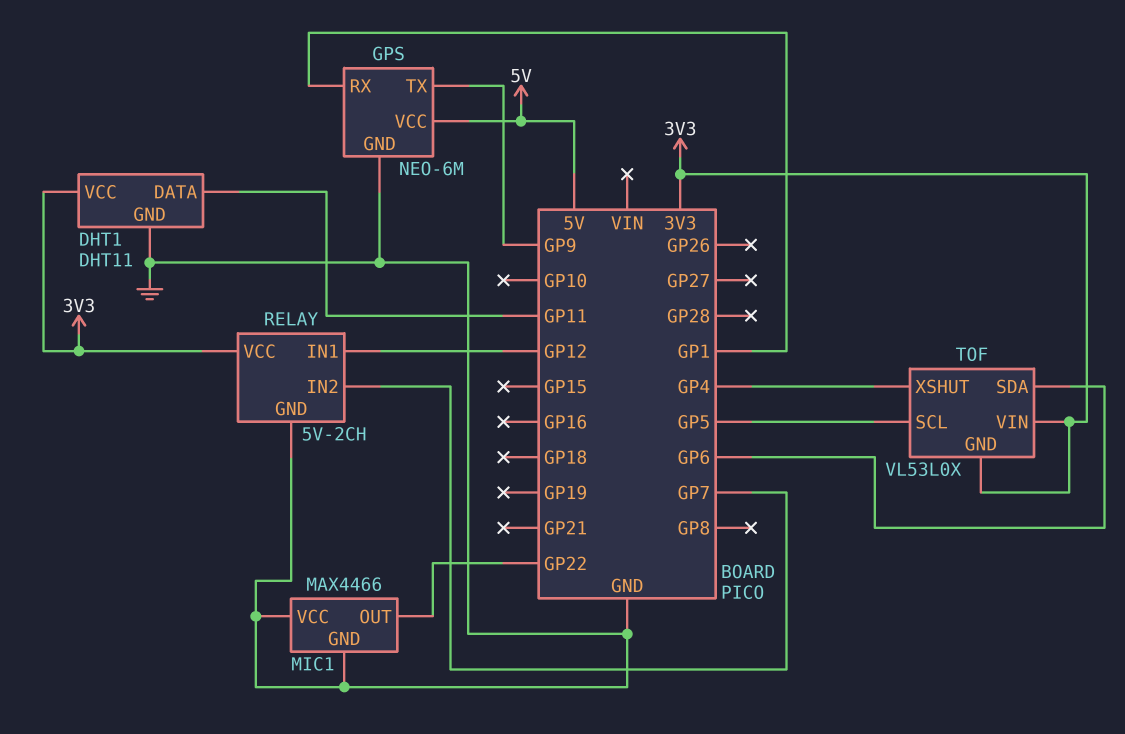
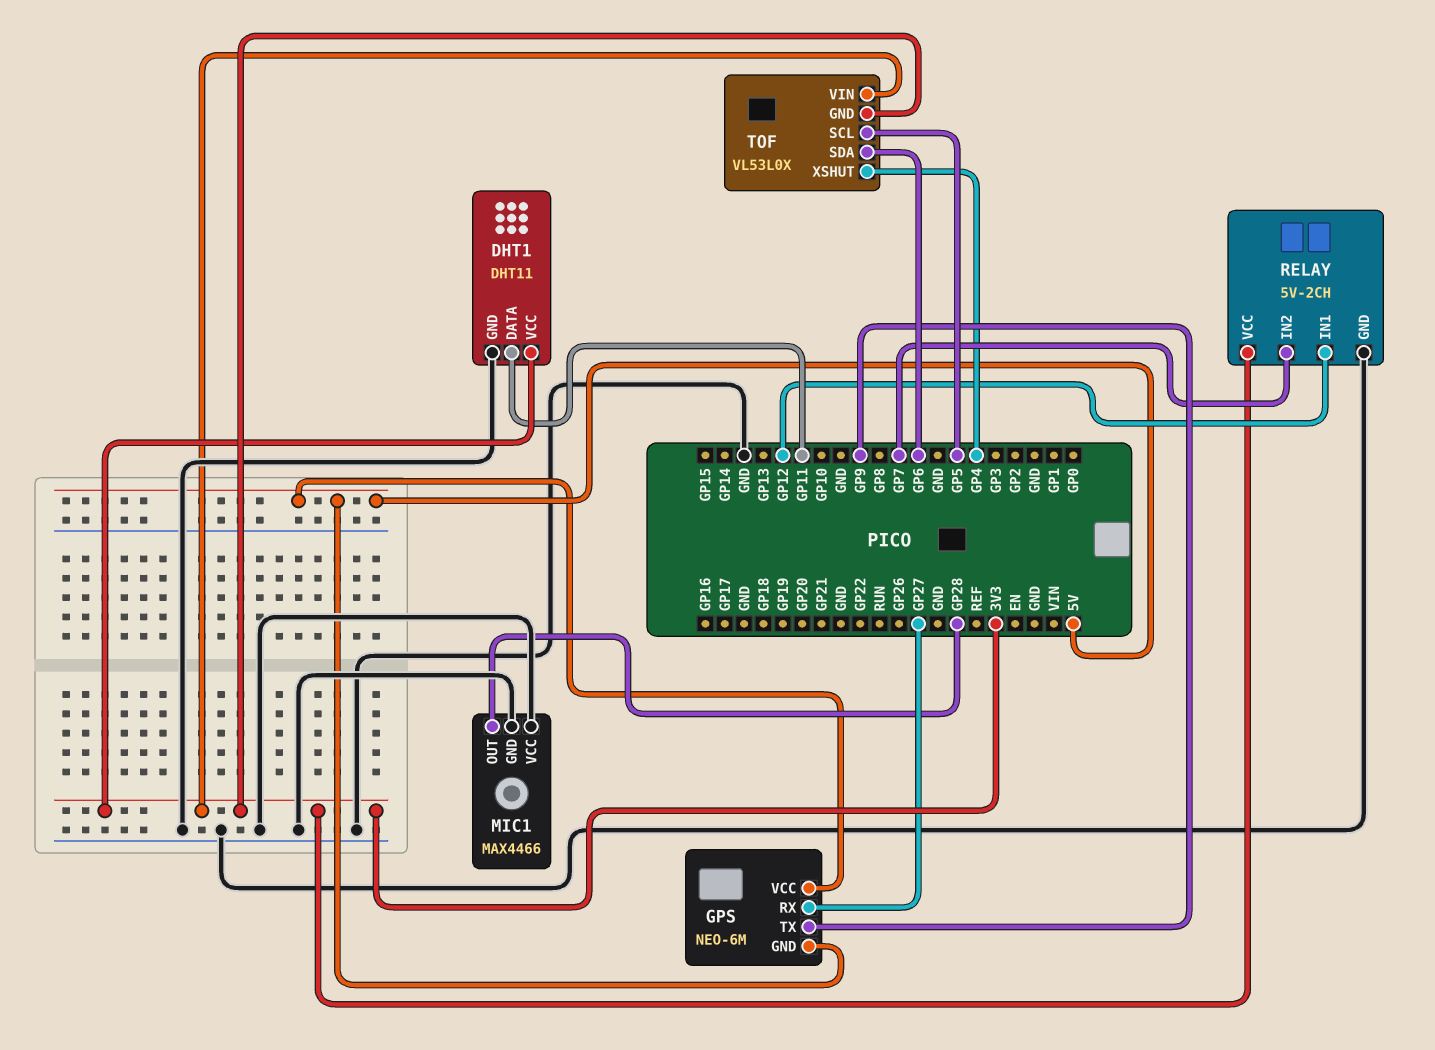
GPS pin GND: GND -> 5V
GPS pin RX: GP1 -> GP27
MIC1 pin OUT: GP22 -> GP28

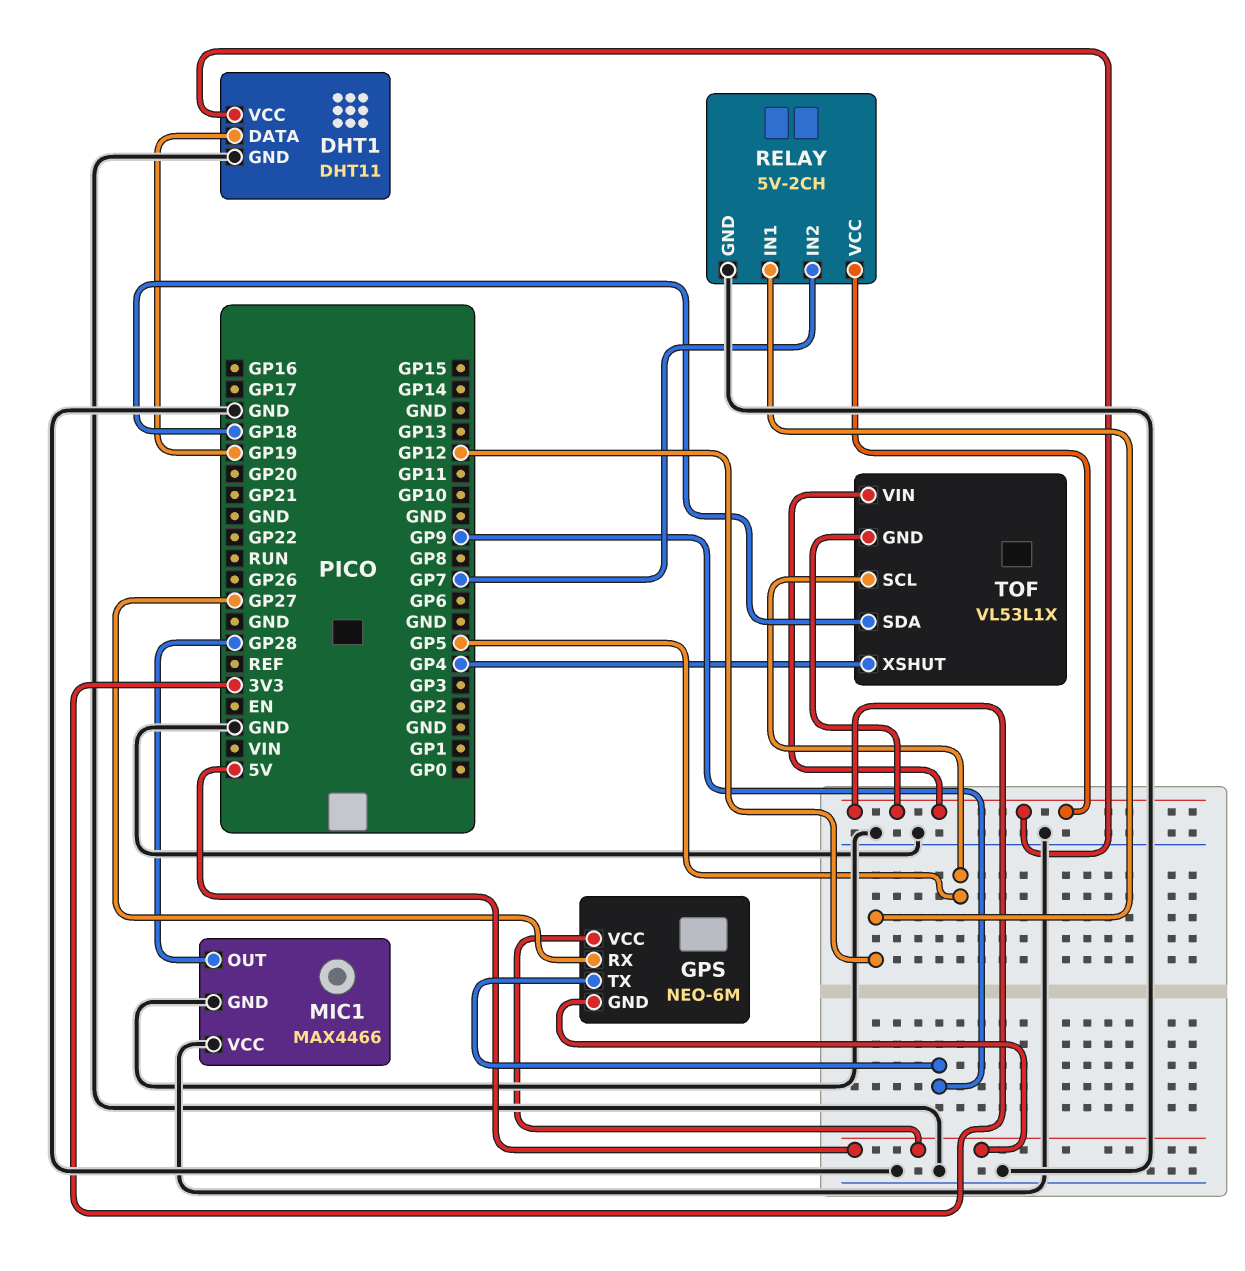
DHT1 pin DATA: GP11 -> GP19
TOF: VL53L0X -> VL53L1X
TOF pin SDA: GP6 -> GP18

